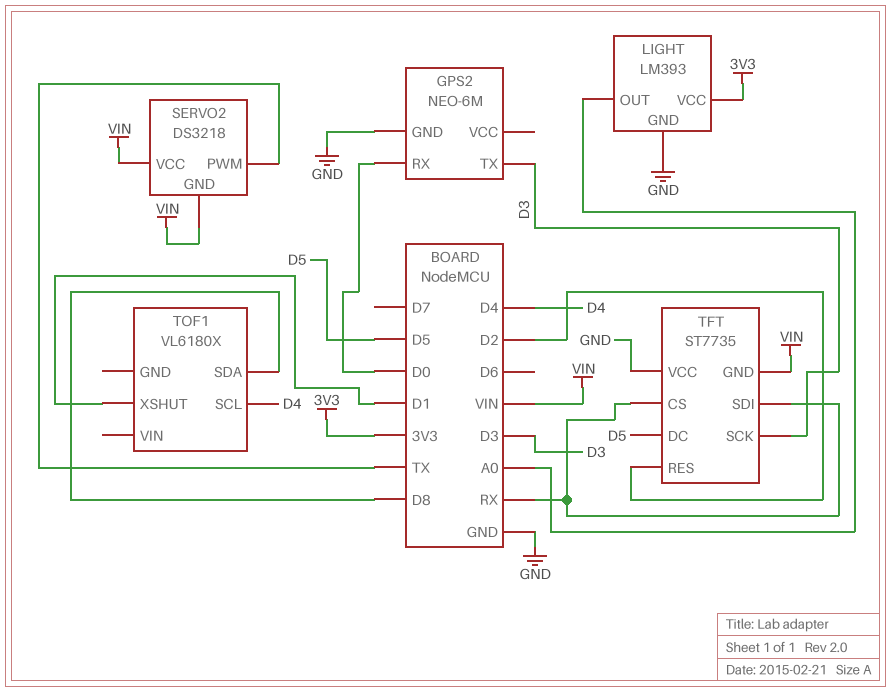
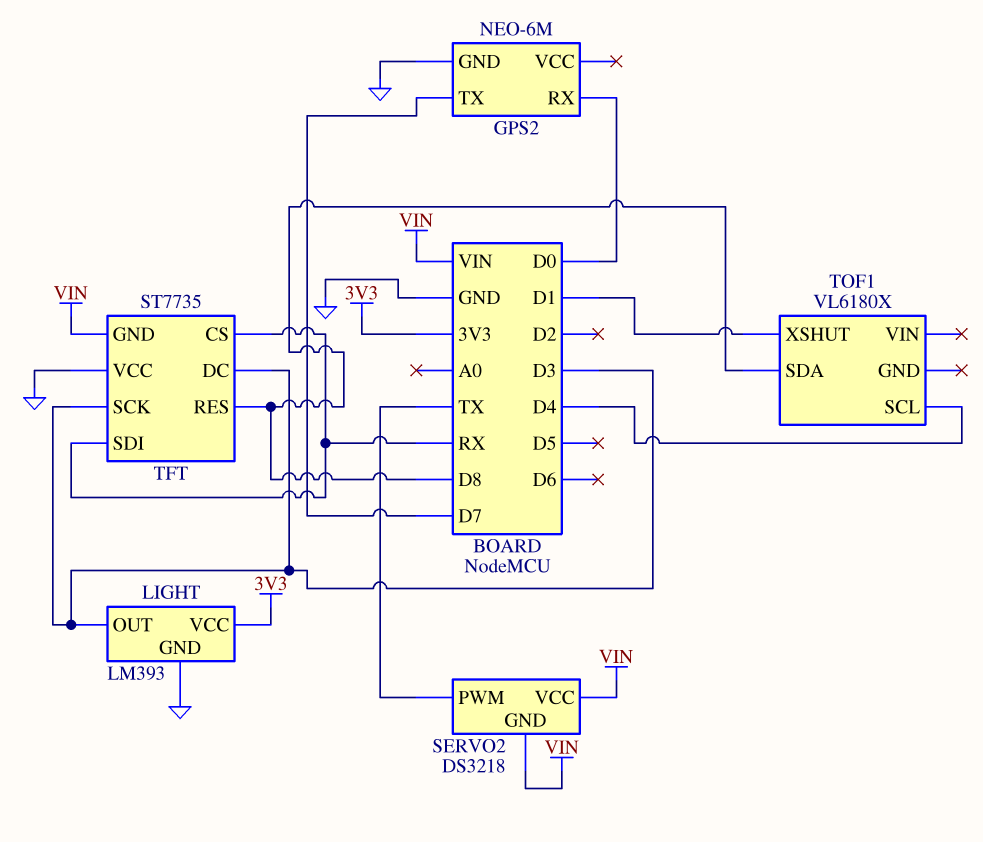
GPS2 pin TX: D3 -> D7
LIGHT pin OUT: A0 -> D3
TFT pin DC: D5 -> D3
TFT pin RES: D2 -> D8

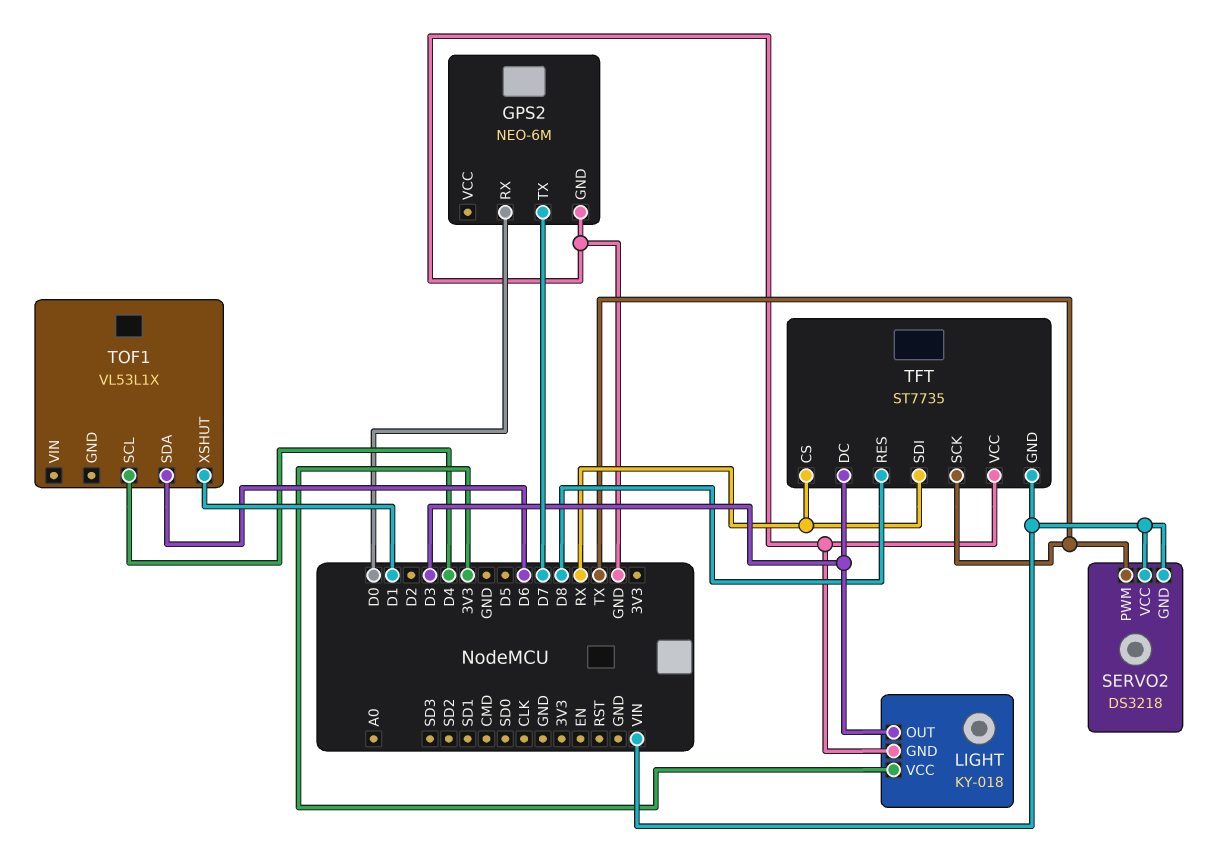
LIGHT: LM393 -> KY-018
TFT pin SCK: D3 -> TX
TOF1: VL6180X -> VL53L1X
TOF1 pin SDA: D8 -> D6

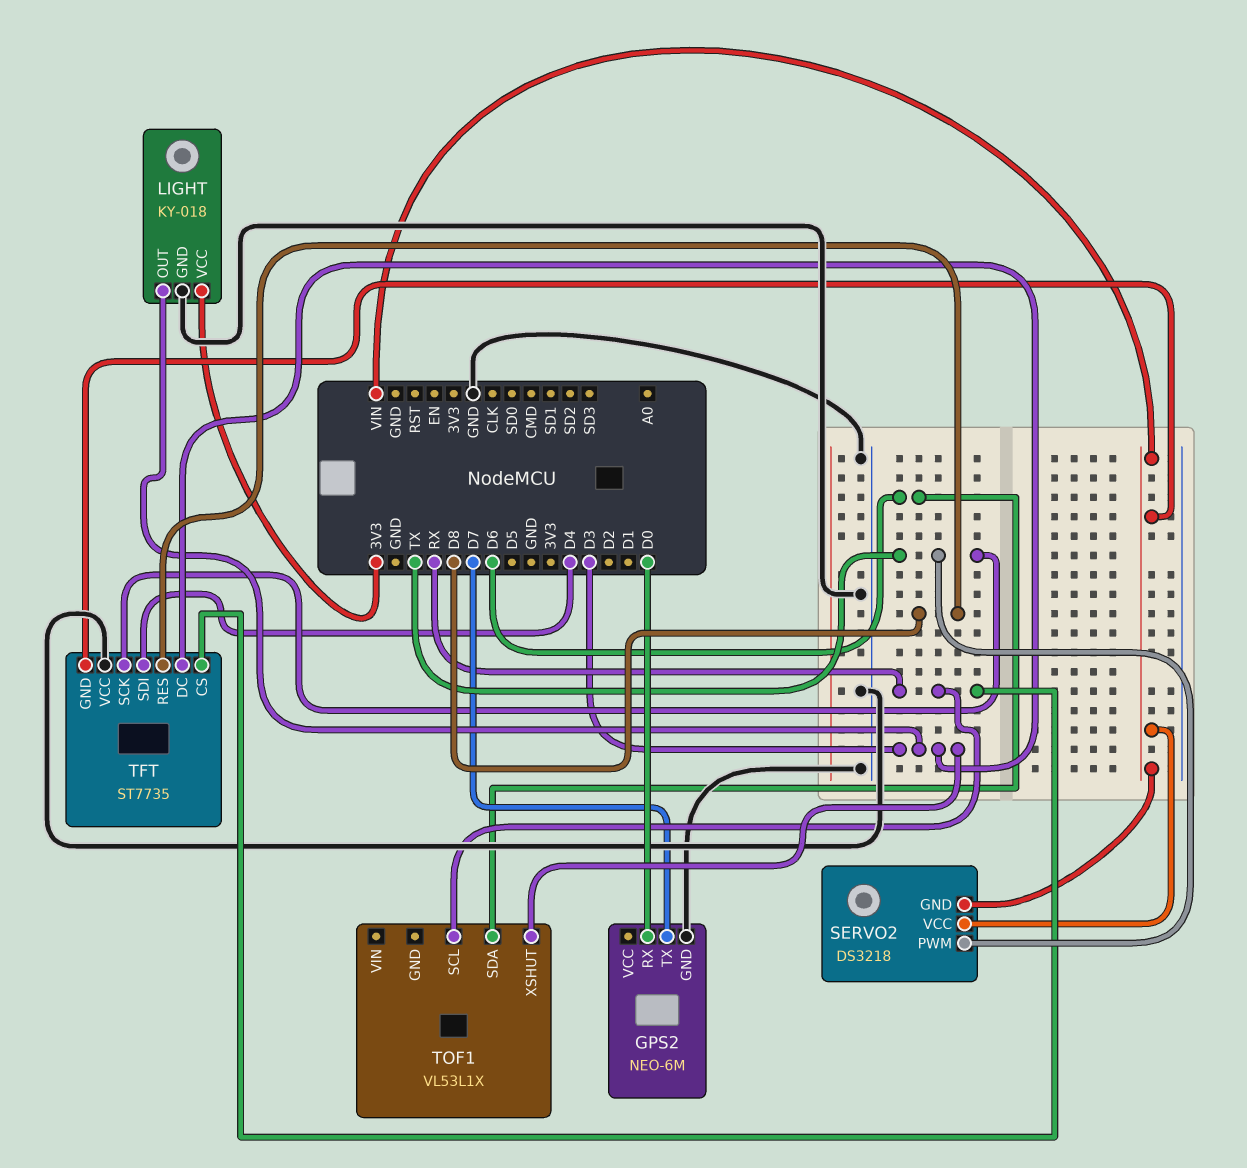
TFT pin SDI: RX -> D4
TOF1 pin SCL: D4 -> RX
TOF1 pin XSHUT: D1 -> D3

